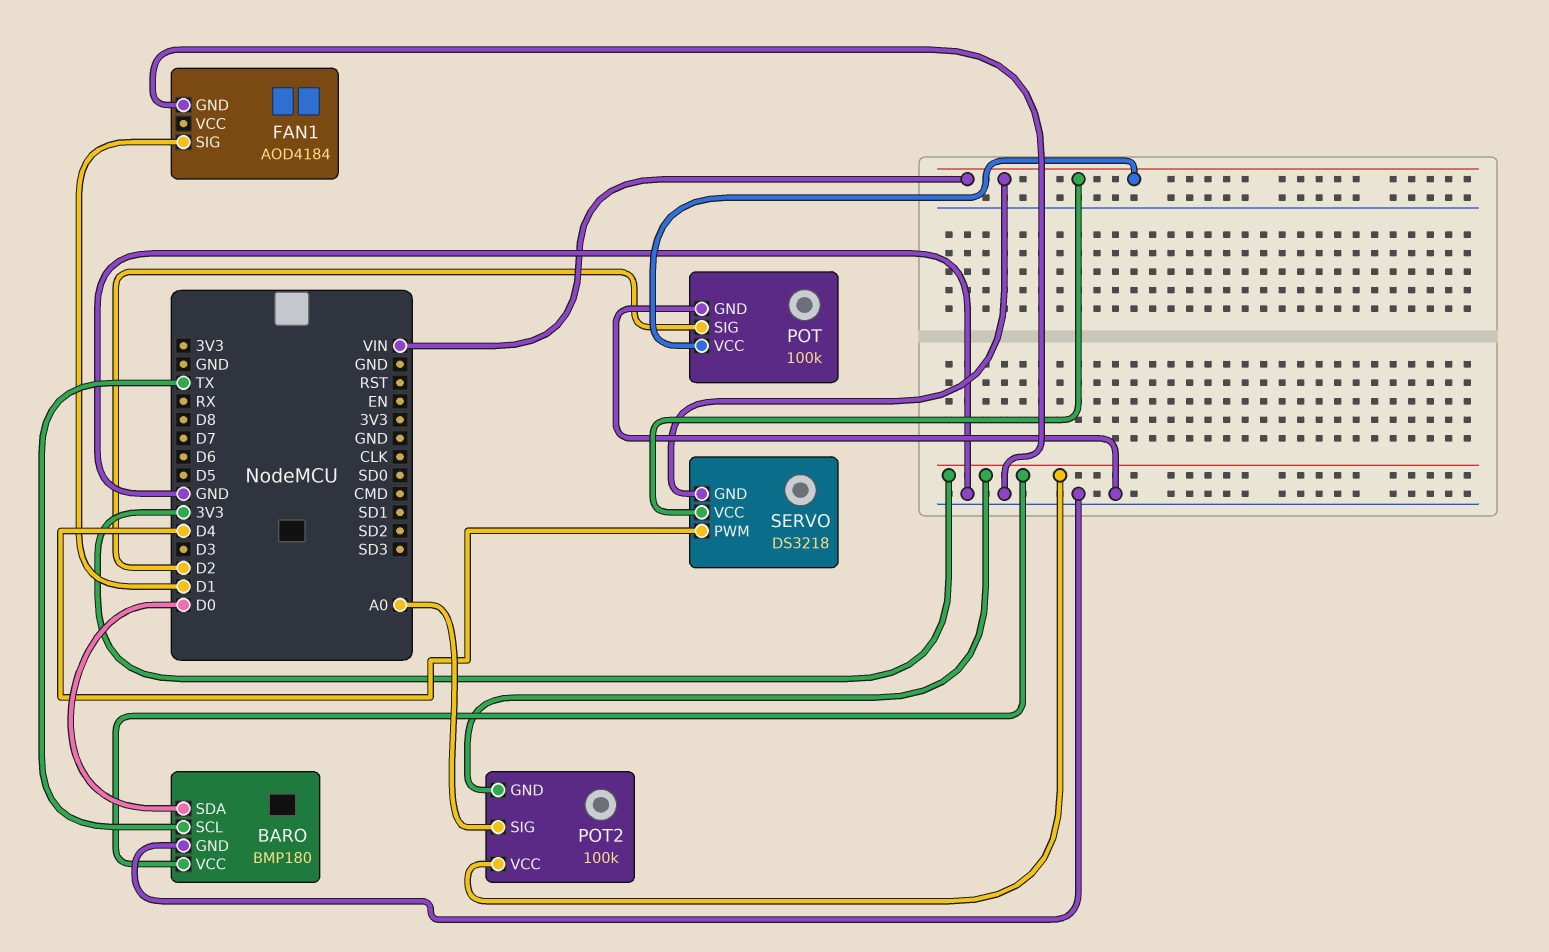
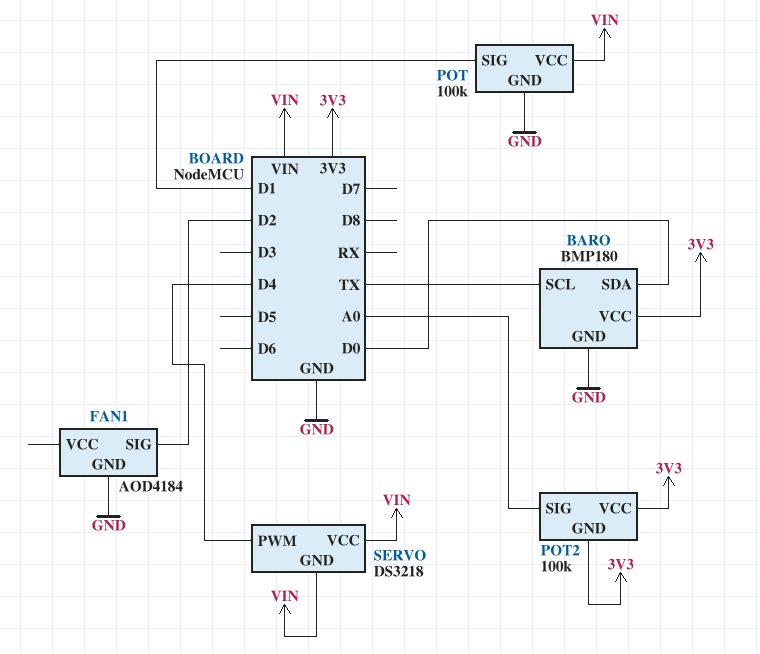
FAN1 pin SIG: D1 -> D2
POT pin SIG: D2 -> D1

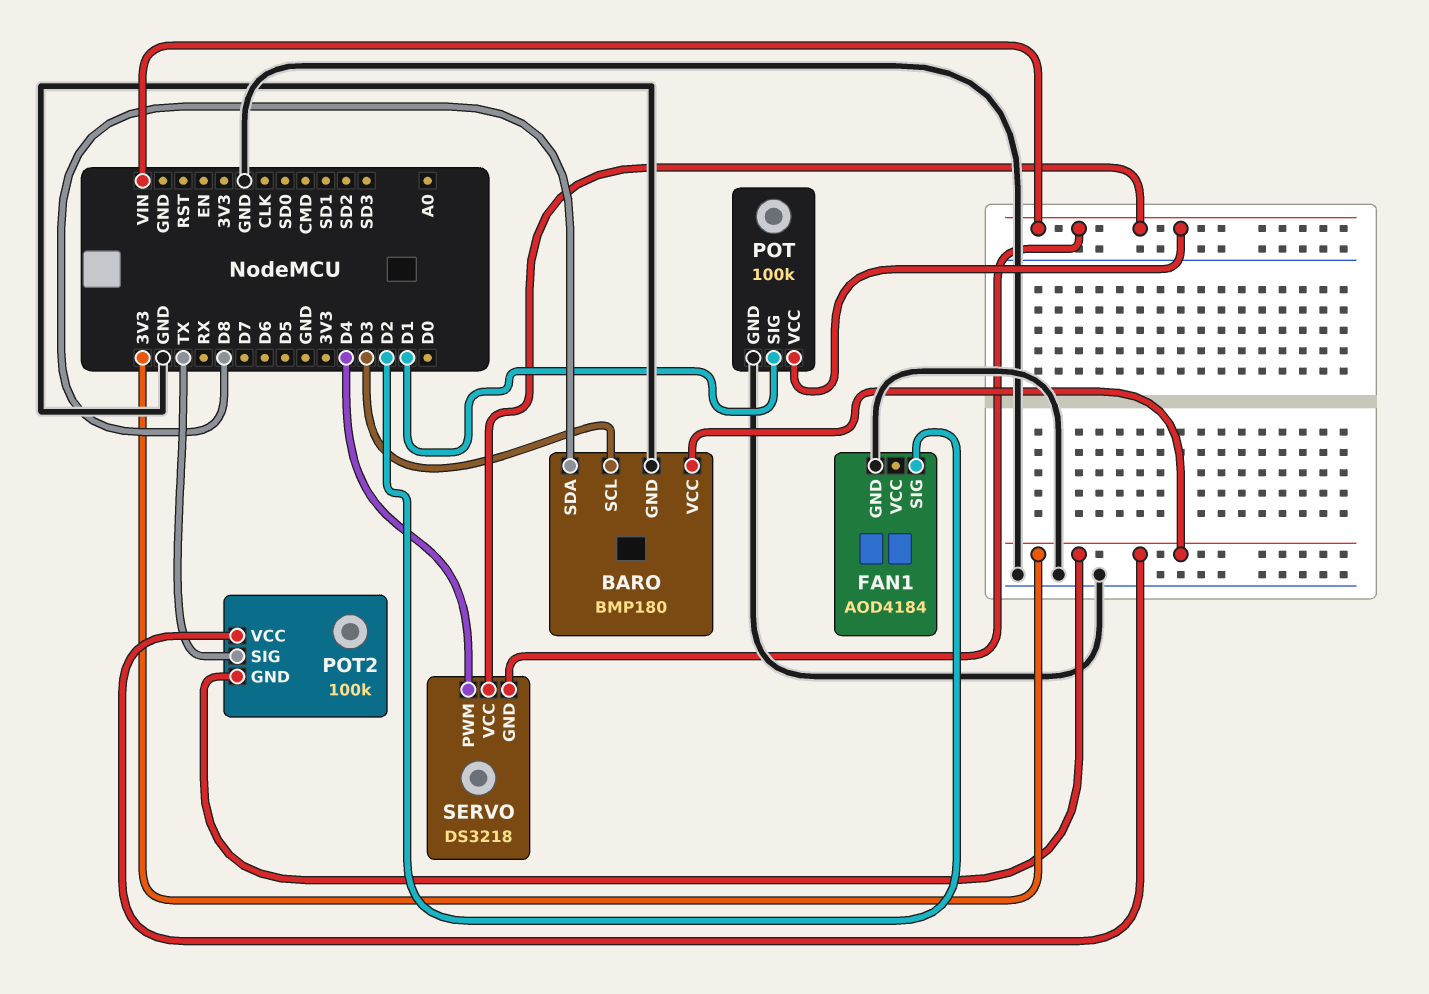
BARO pin SCL: TX -> D3
BARO pin SDA: D0 -> D8
POT2 pin SIG: A0 -> TX

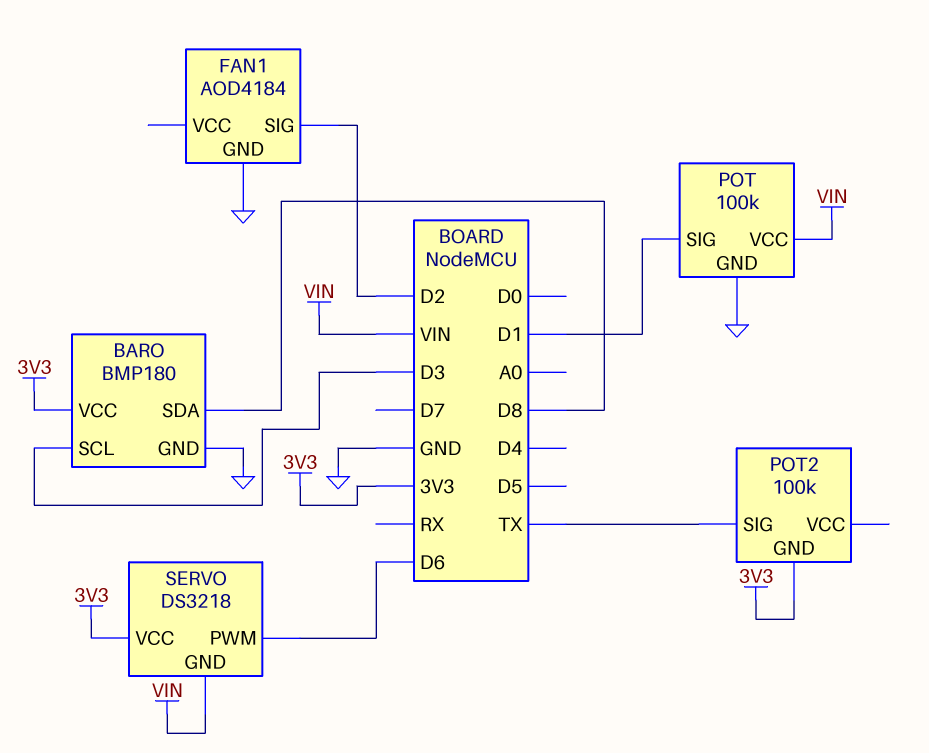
POT2 pin VCC: 3V3 -> none
SERVO pin PWM: D4 -> D6
SERVO pin VCC: VIN -> 3V3

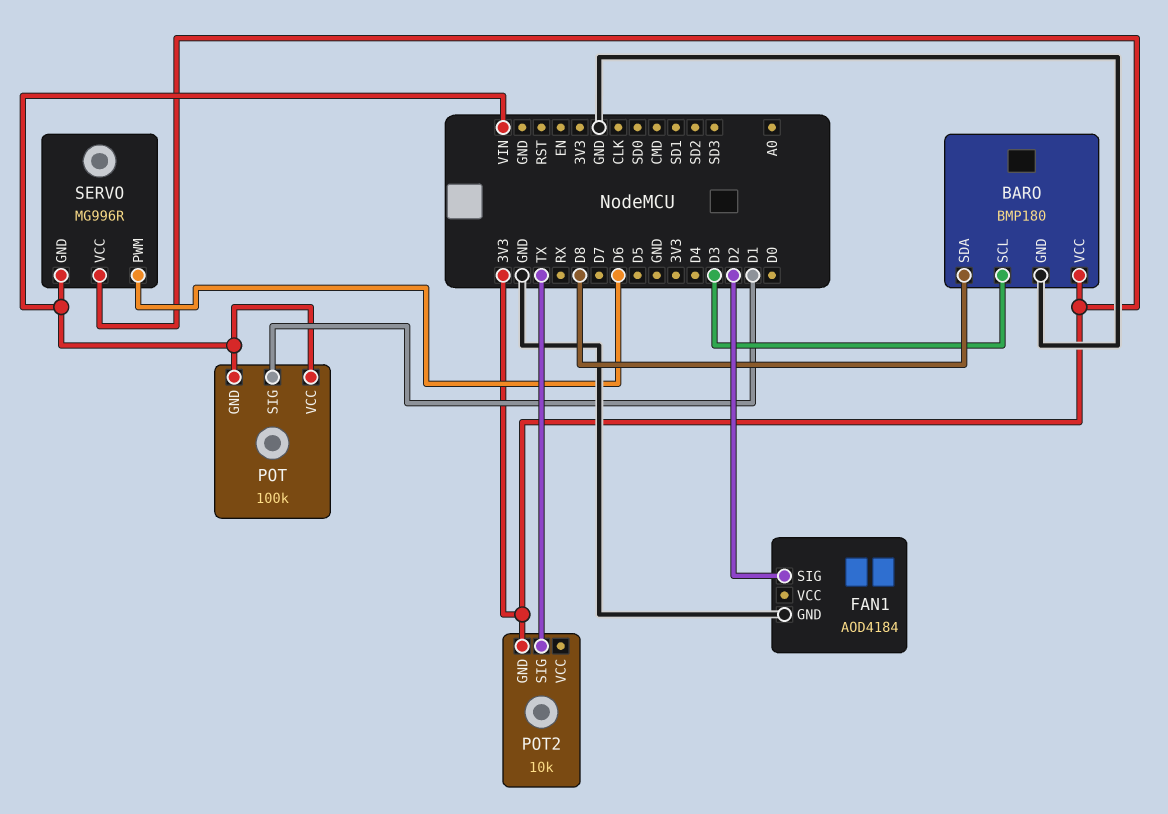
POT pin GND: GND -> VIN
POT2: 100k -> 10k
SERVO: DS3218 -> MG996R

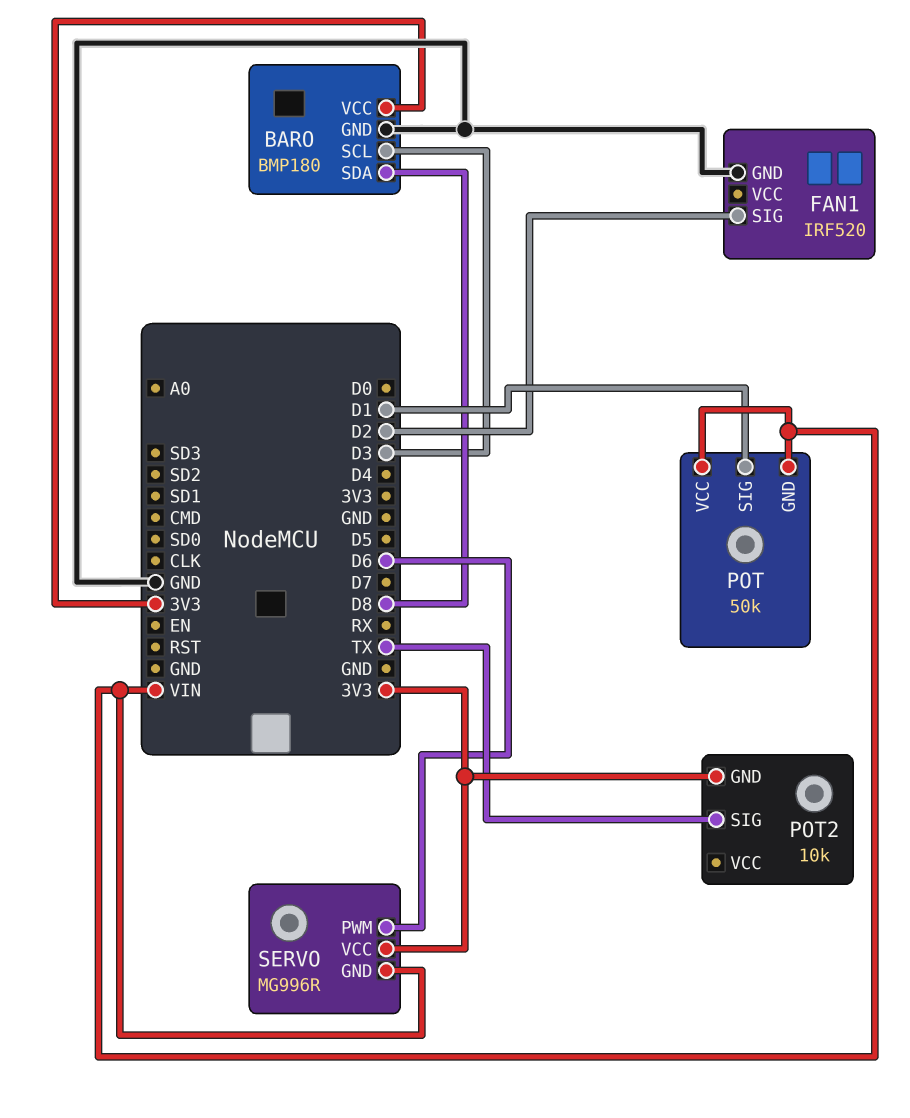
FAN1: AOD4184 -> IRF520
POT: 100k -> 50k

